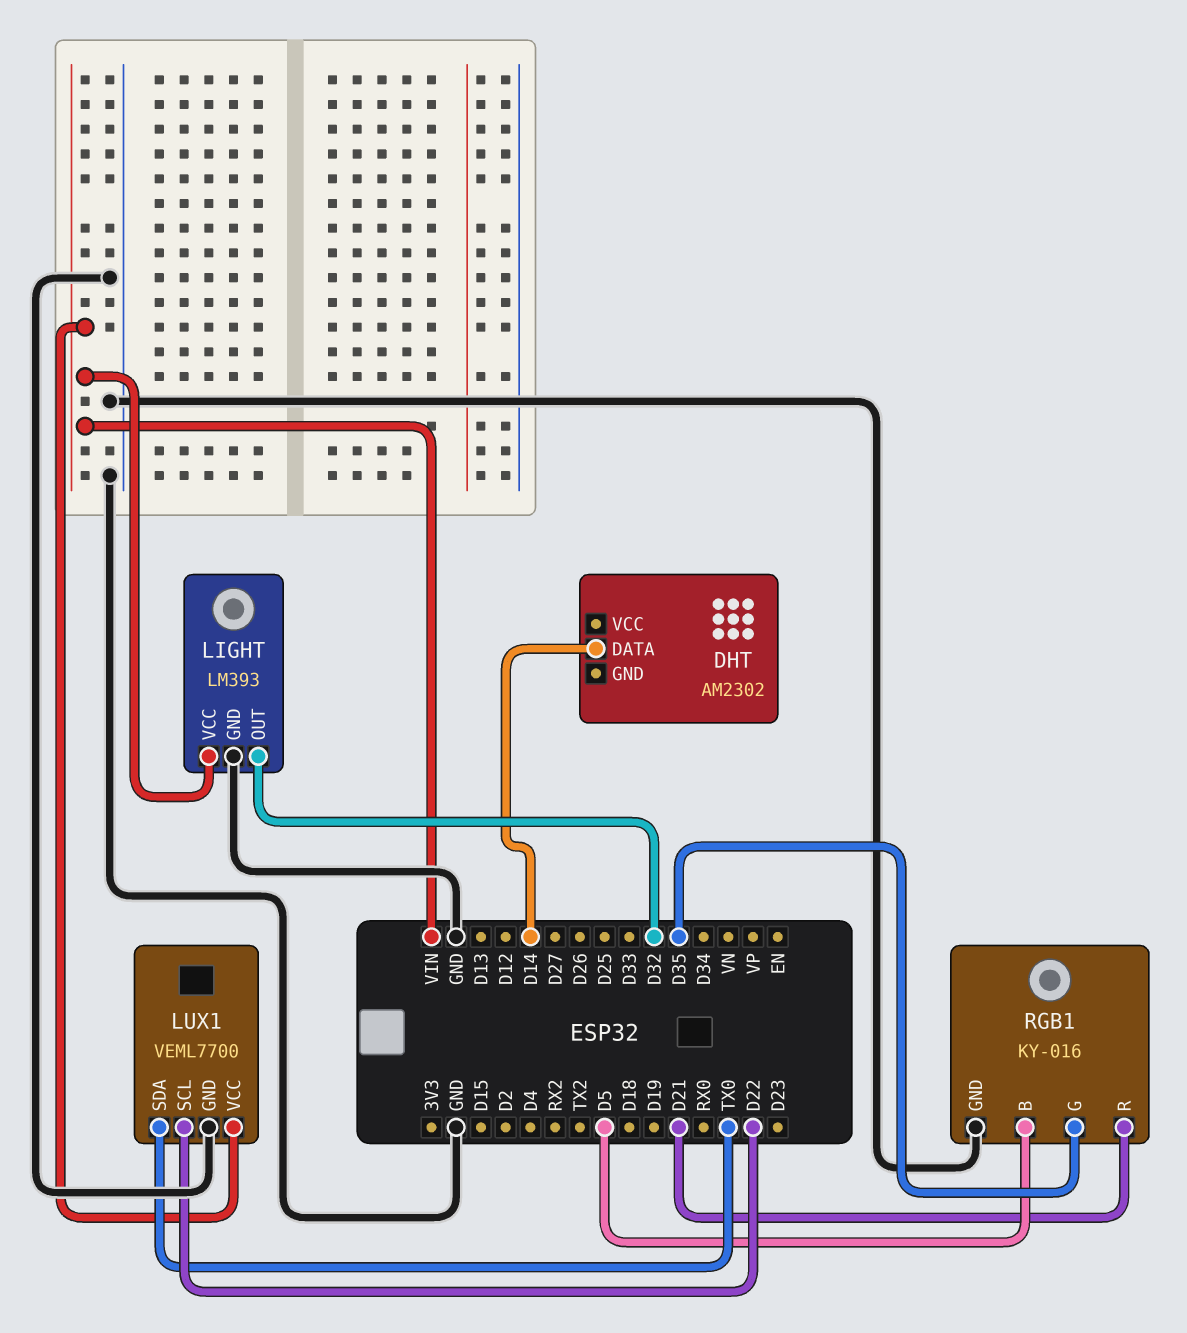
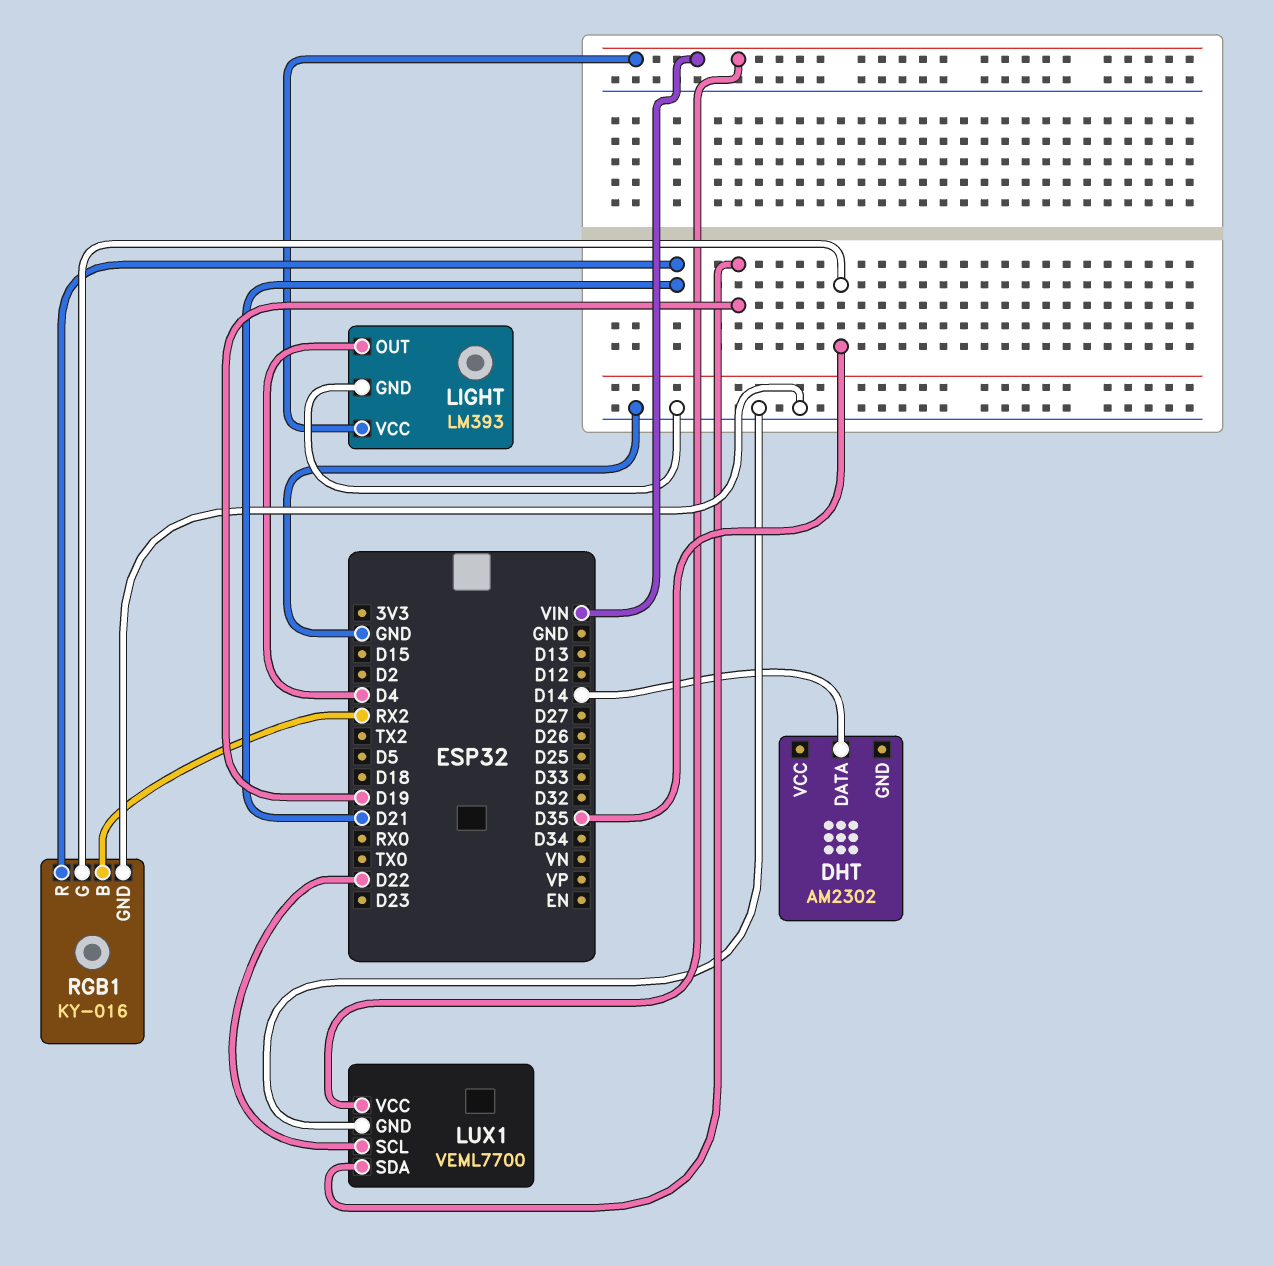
LIGHT pin OUT: D32 -> D4
LUX1 pin SDA: TX0 -> D19
RGB1 pin B: D5 -> RX2

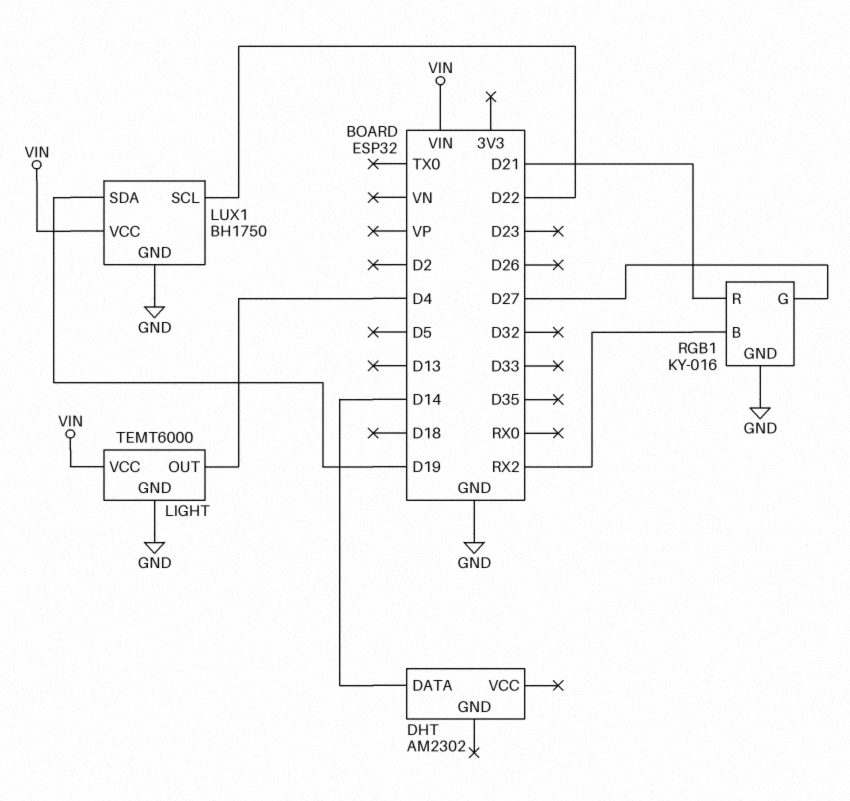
LIGHT: LM393 -> TEMT6000
LUX1: VEML7700 -> BH1750
RGB1 pin G: D35 -> D27

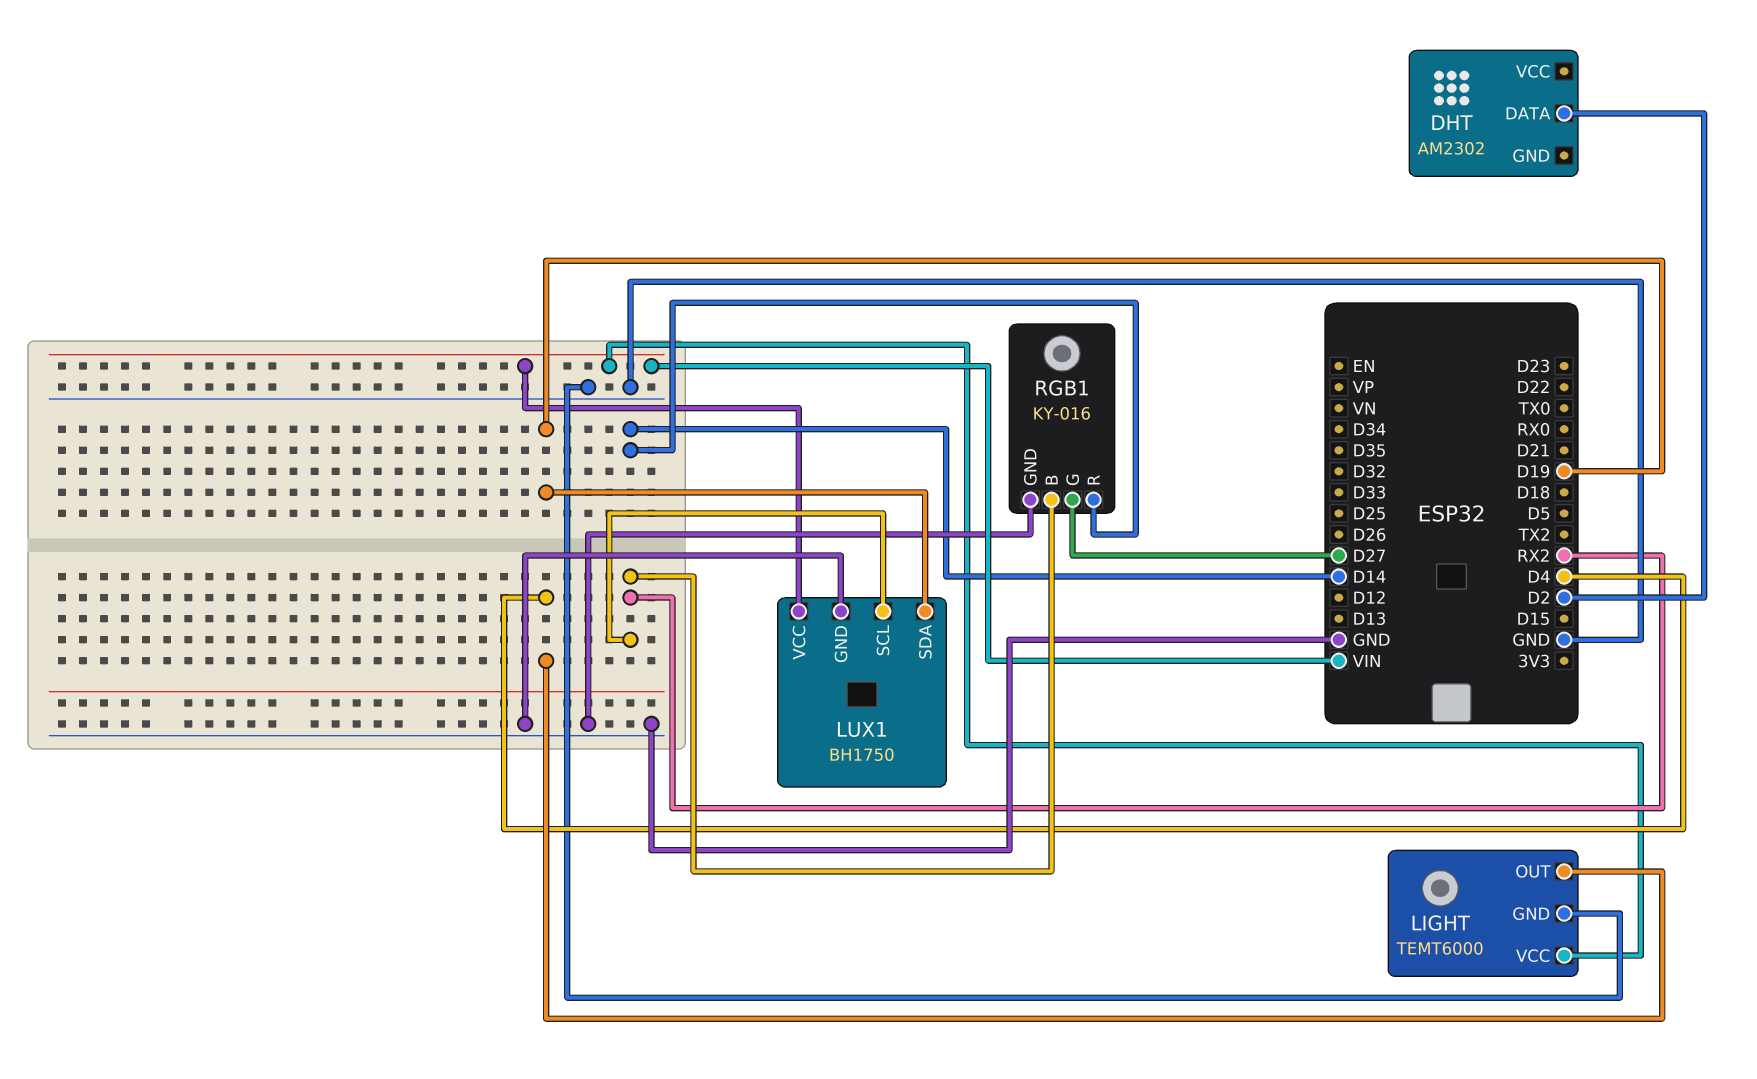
DHT pin DATA: D14 -> D2
LUX1 pin SCL: D22 -> RX2
RGB1 pin R: D21 -> D14

